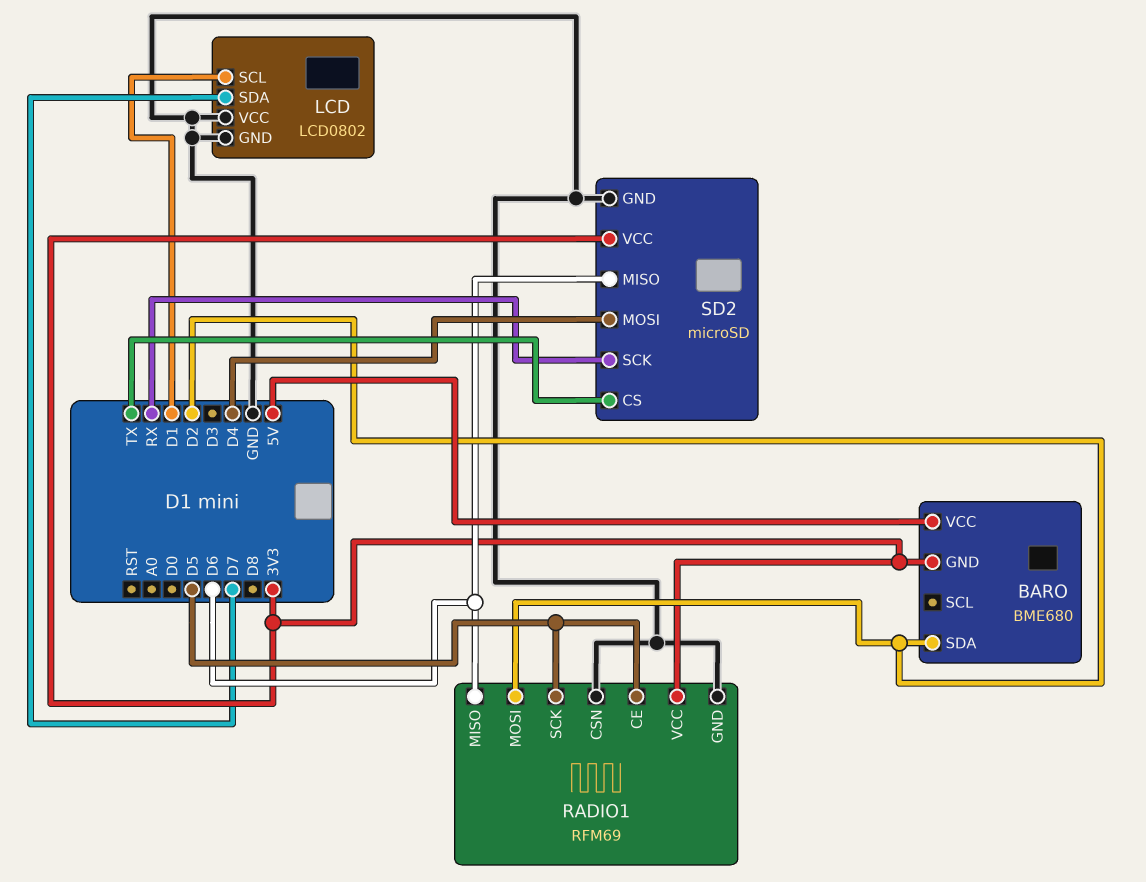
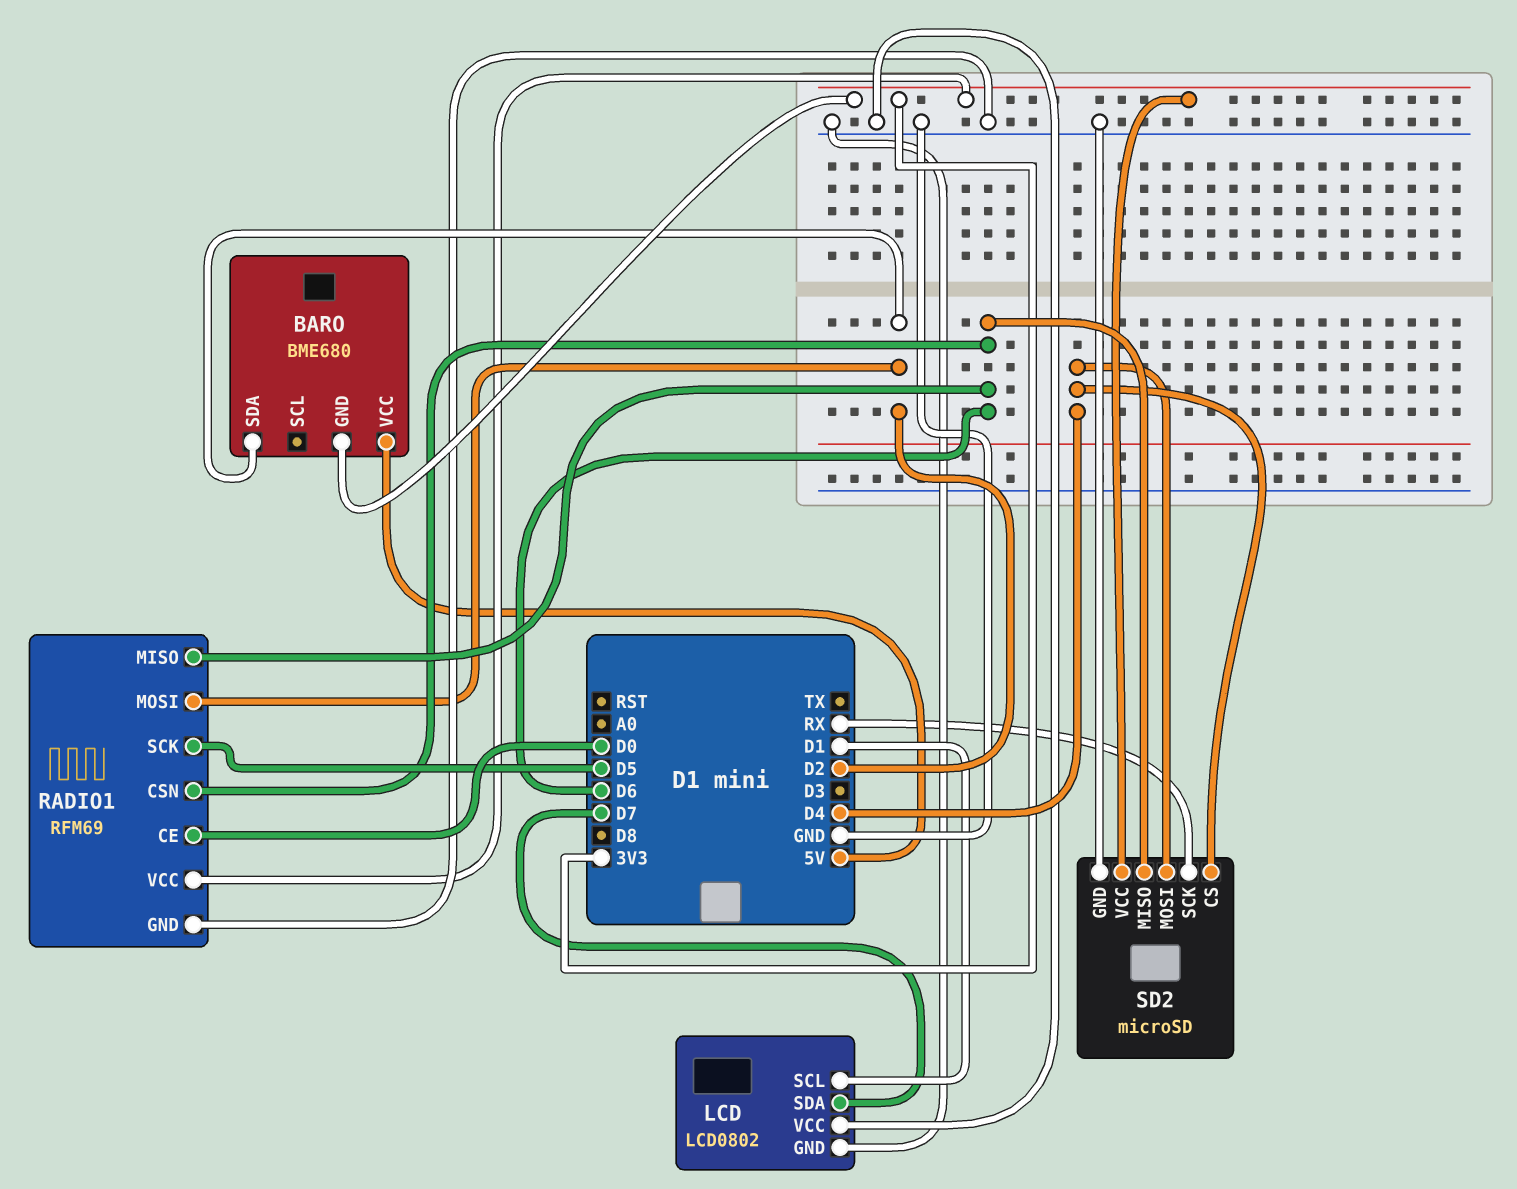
RADIO1 pin CE: D5 -> D0
RADIO1 pin CSN: GND -> D6
SD2 pin CS: TX -> D4

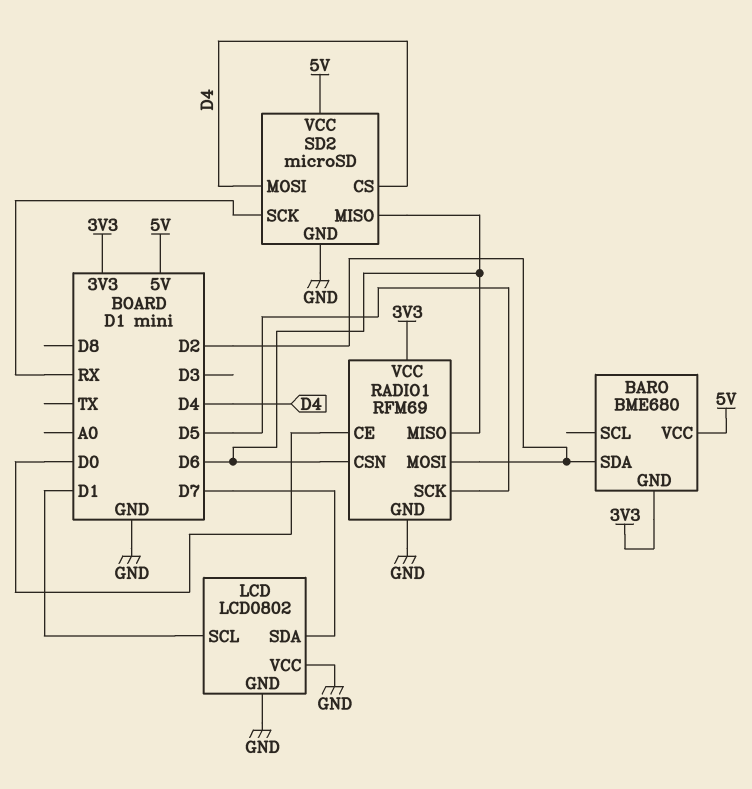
SD2 pin VCC: 3V3 -> 5V

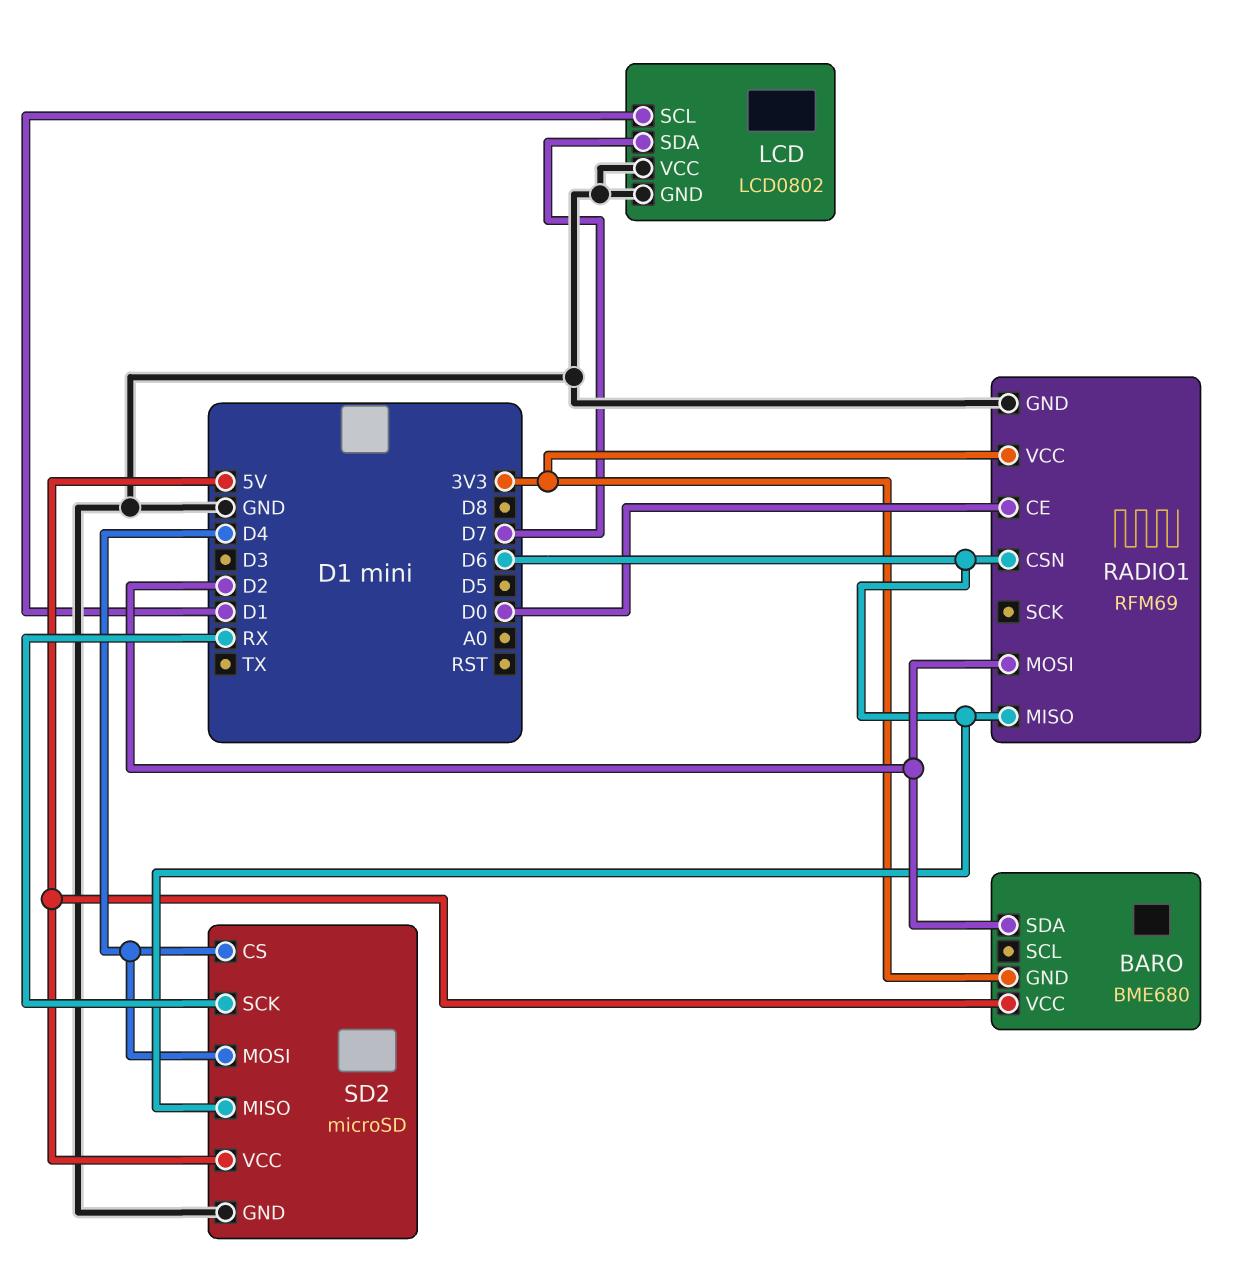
RADIO1 pin SCK: D5 -> none

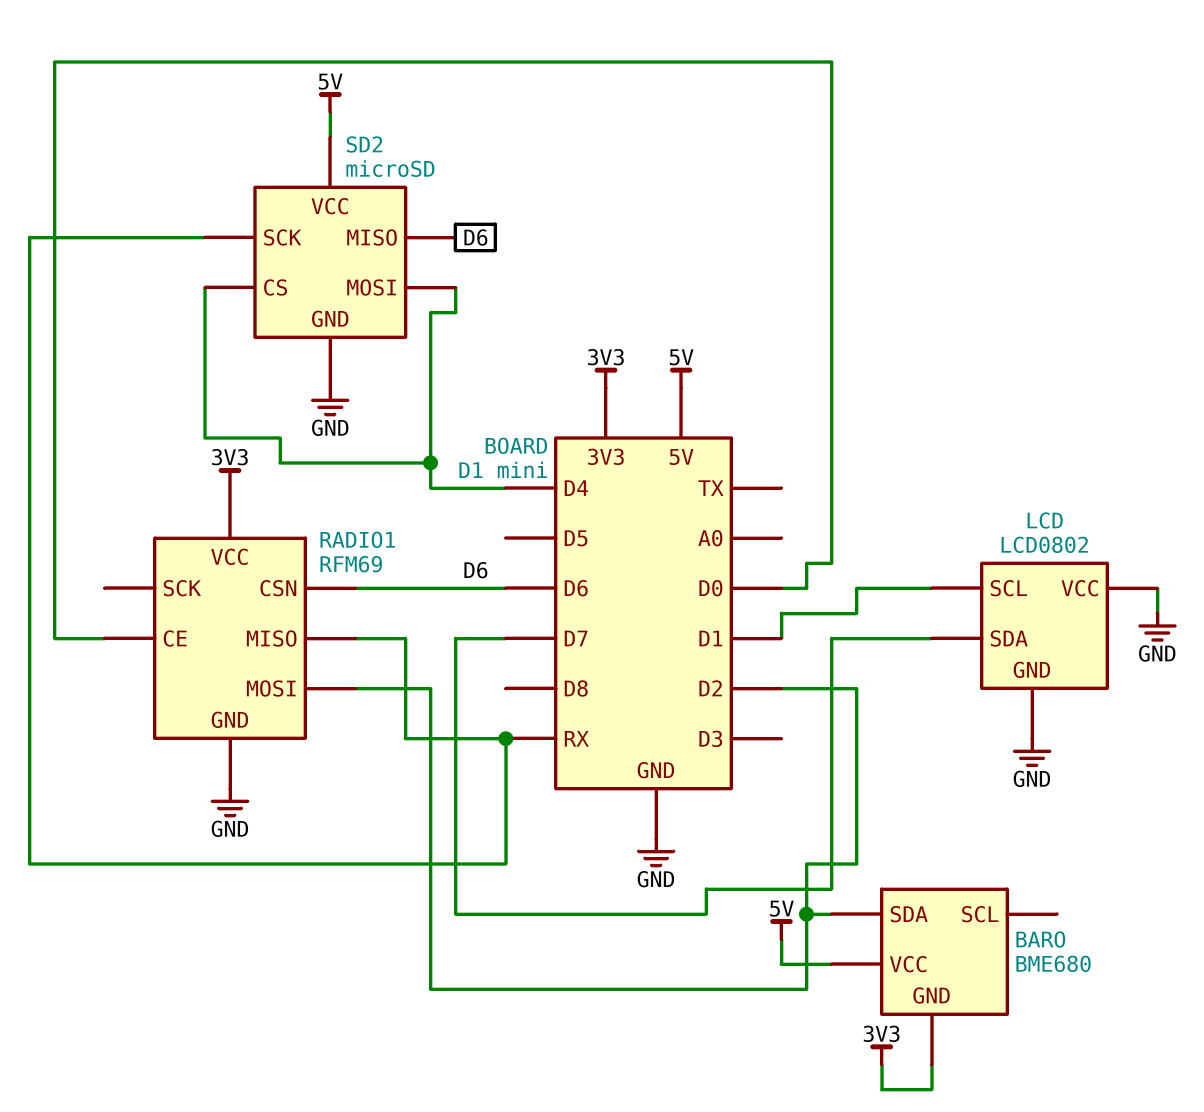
RADIO1 pin MISO: D6 -> RX

